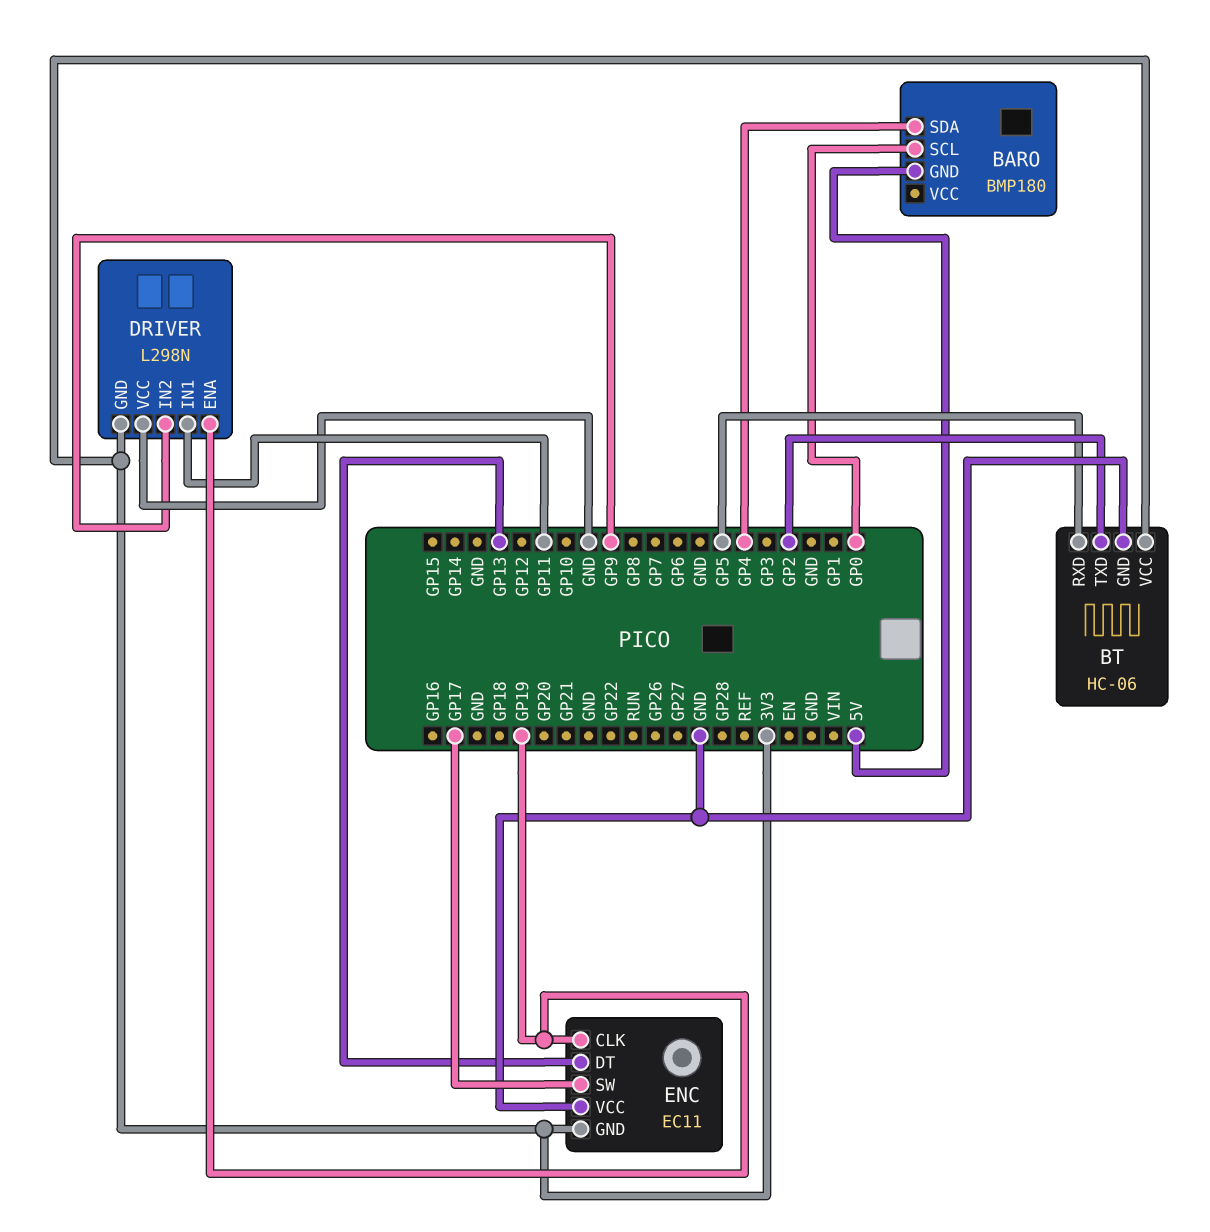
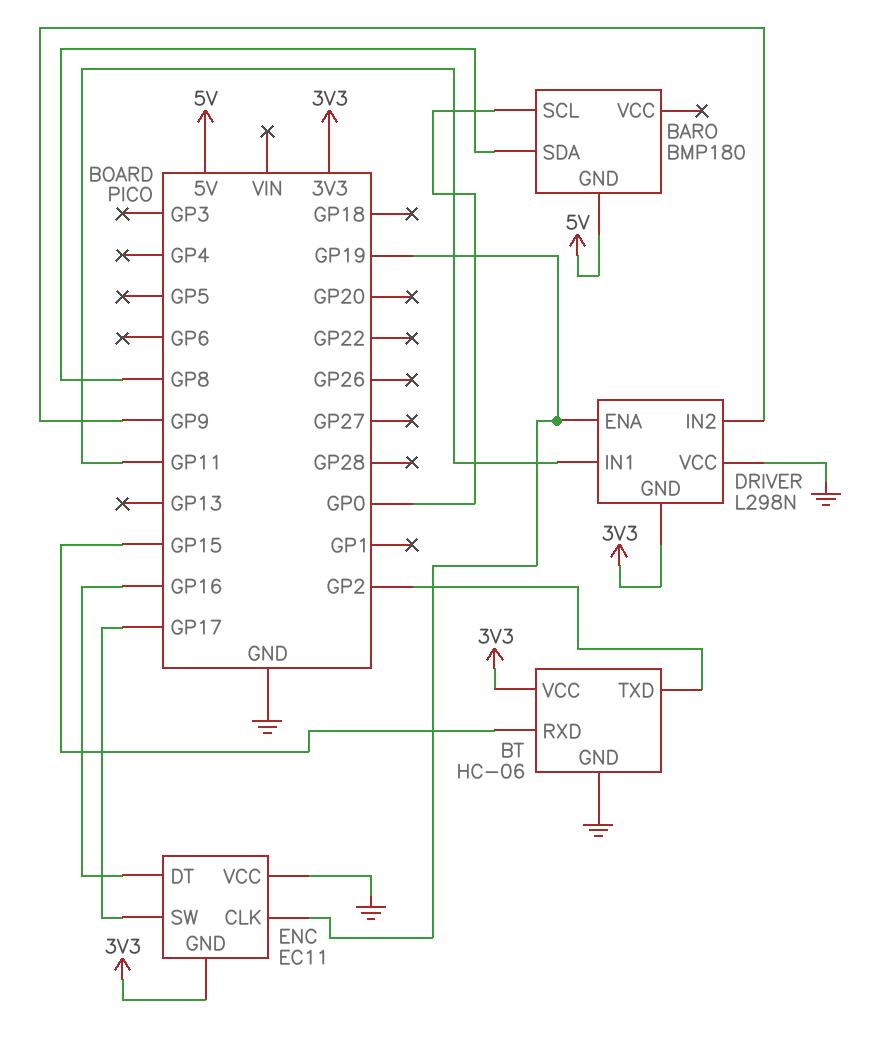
BARO pin SDA: GP4 -> GP8
BT pin RXD: GP5 -> GP15
ENC pin DT: GP13 -> GP16

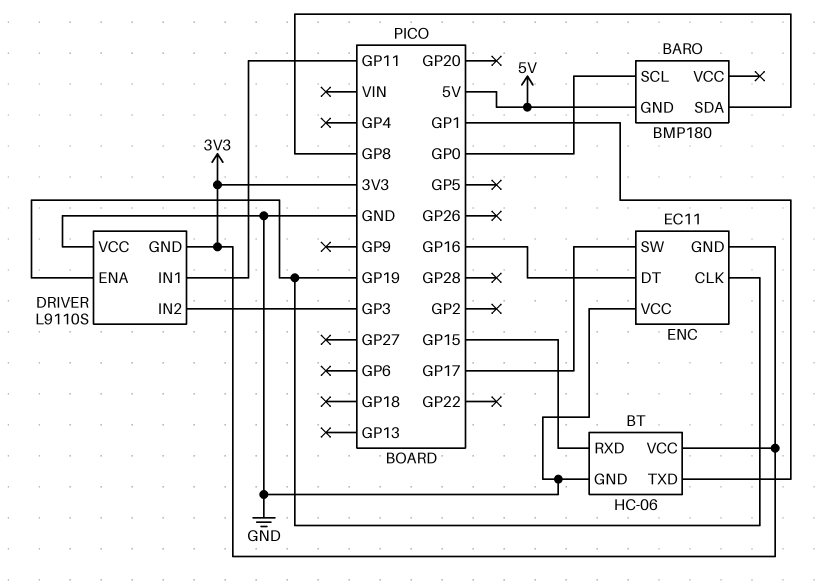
BT pin TXD: GP2 -> GP1
DRIVER: L298N -> L9110S
DRIVER pin IN2: GP9 -> GP3

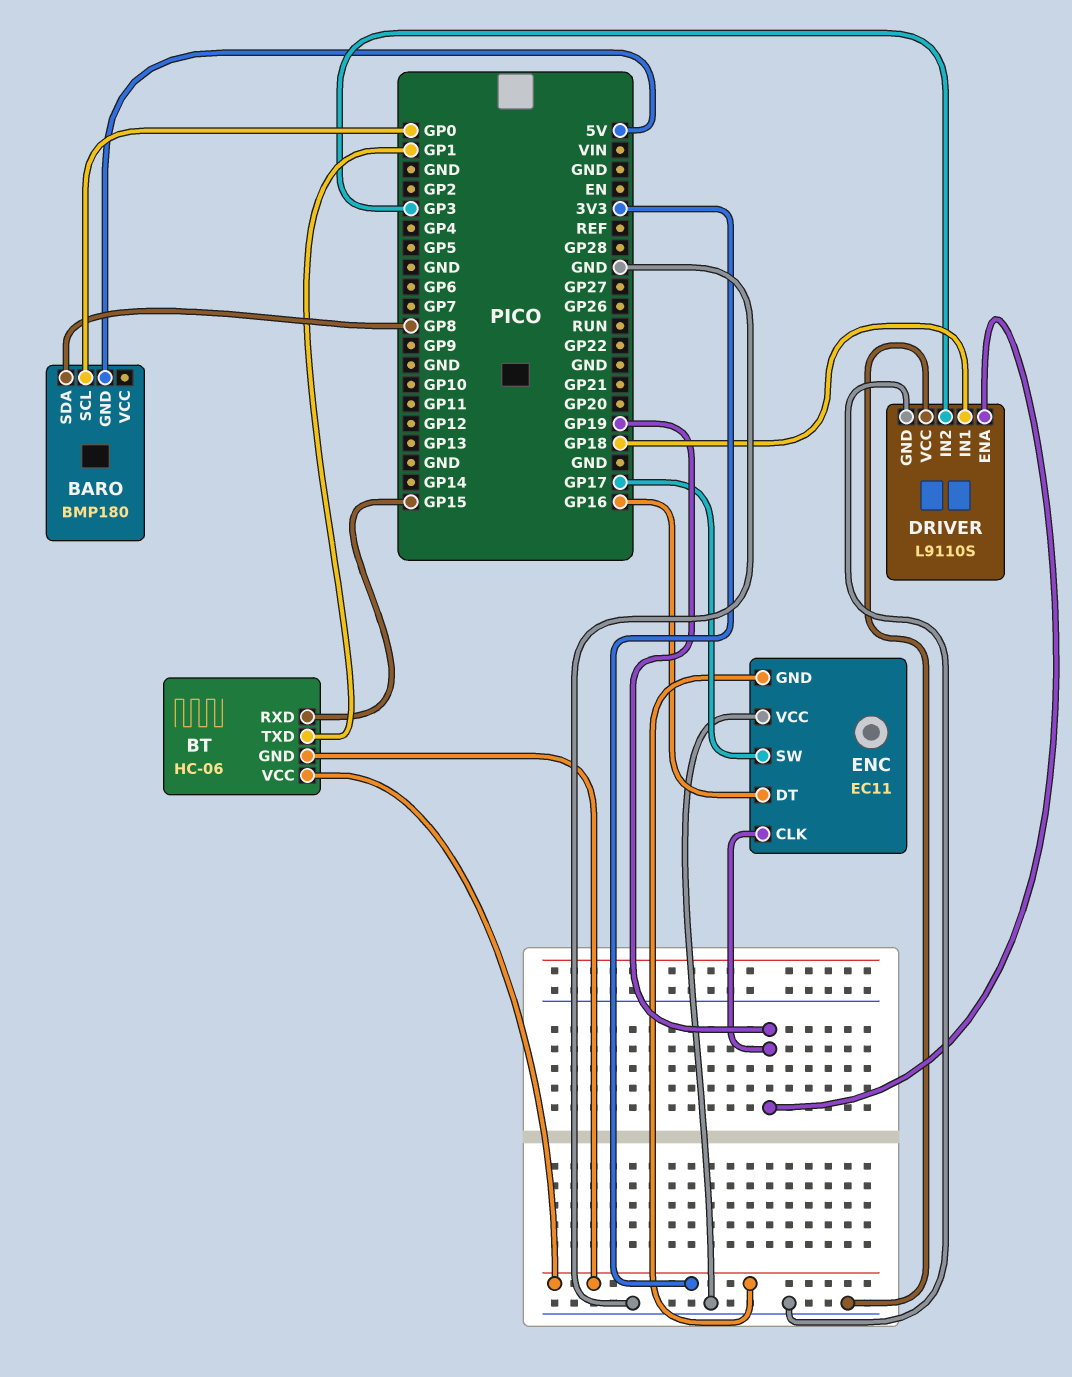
BT pin GND: GND -> 3V3
DRIVER pin GND: 3V3 -> GND
DRIVER pin IN1: GP11 -> GP18

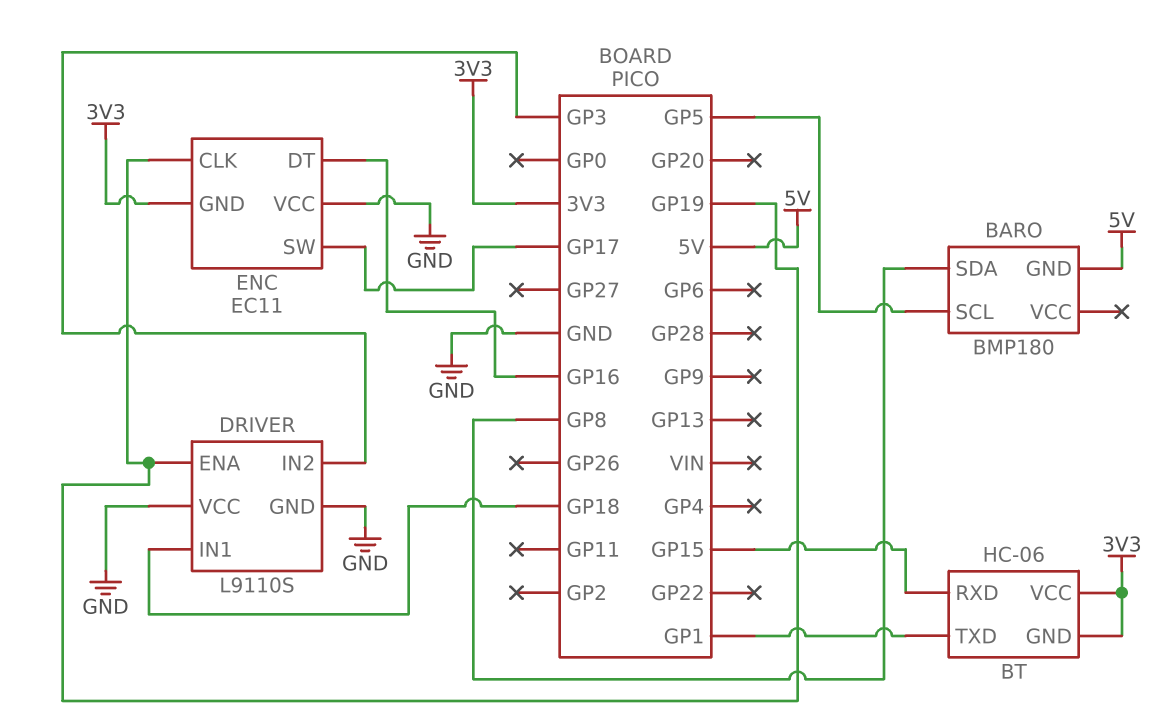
BARO pin SCL: GP0 -> GP5

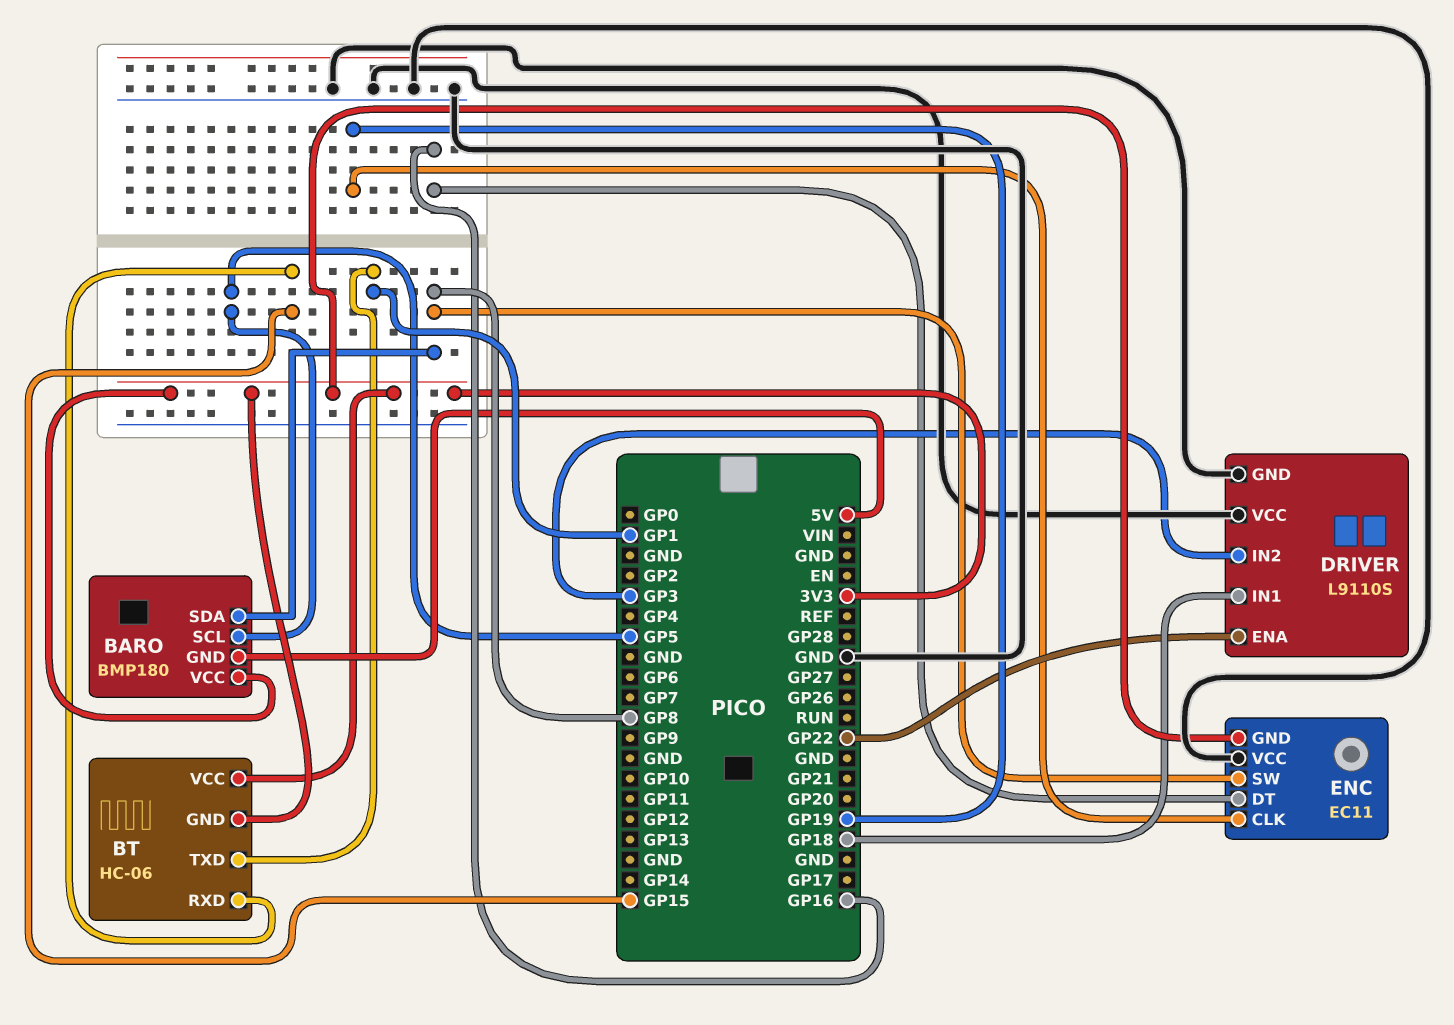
BARO pin VCC: none -> 3V3
DRIVER pin ENA: GP19 -> GP22
ENC pin SW: GP17 -> GP8

